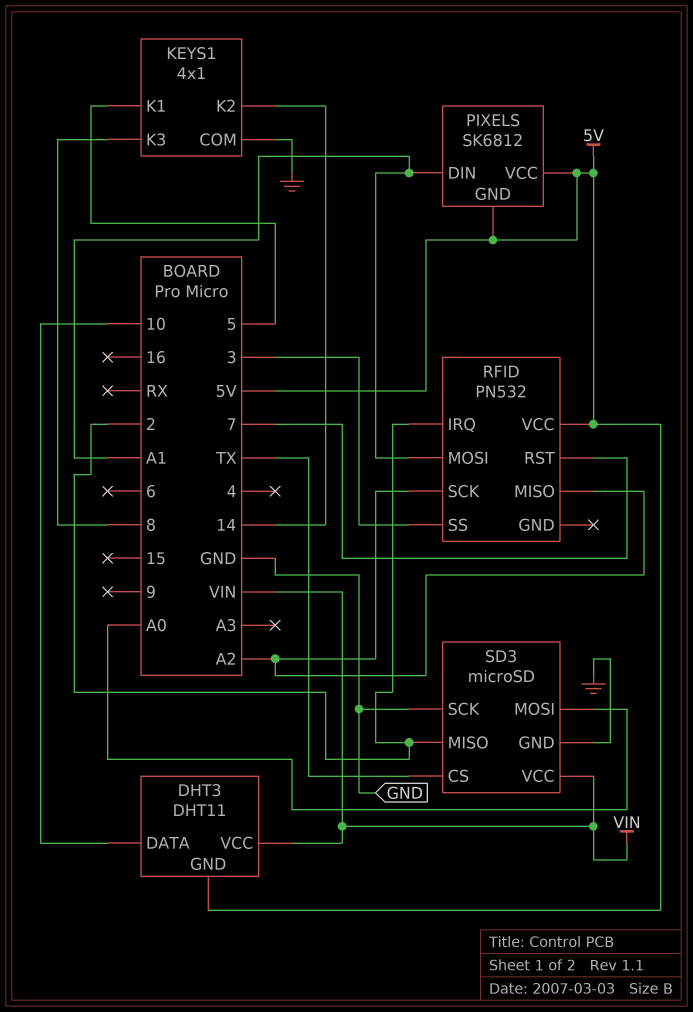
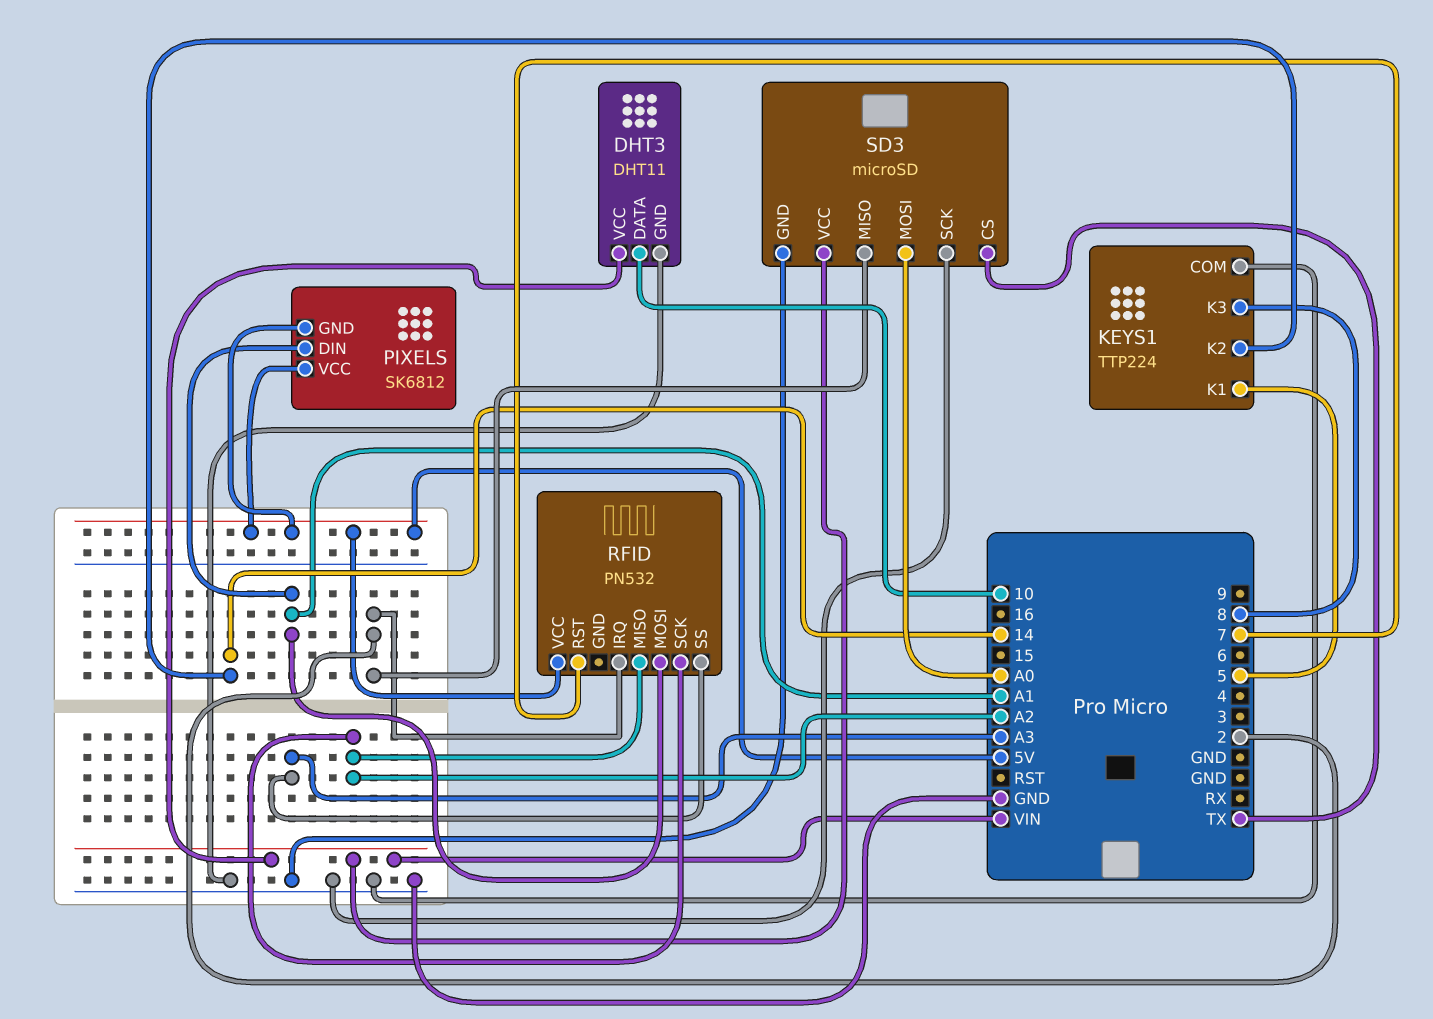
DHT3 pin GND: 5V -> GND
KEYS1: 4x1 -> TTP224
RFID pin SS: 3 -> A3

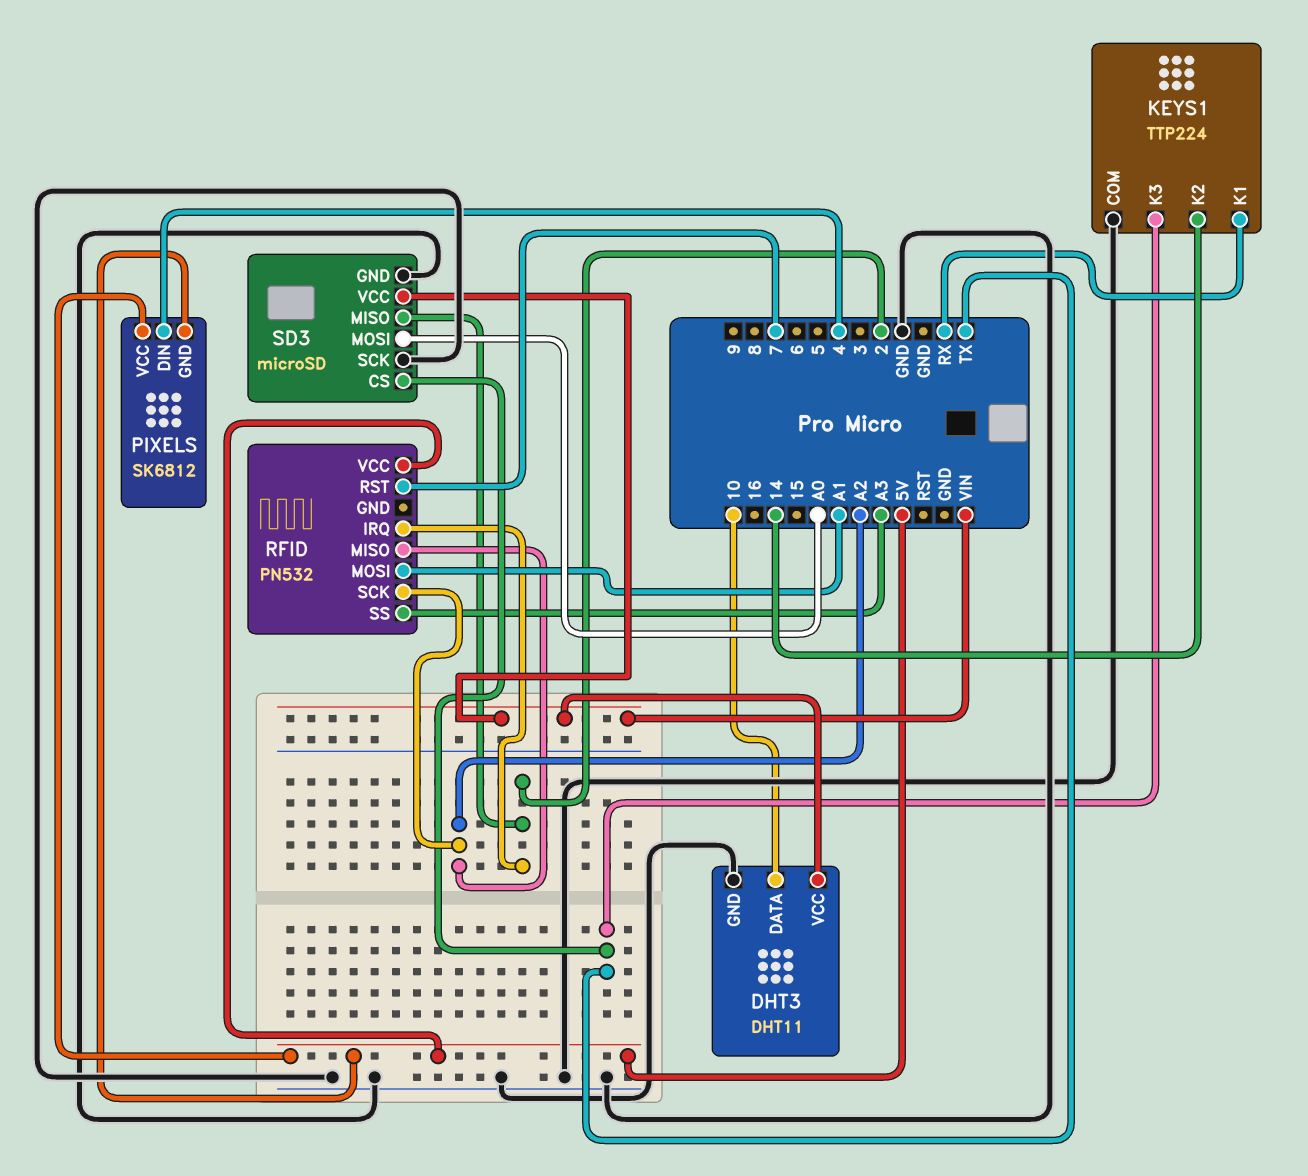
KEYS1 pin K1: 5 -> RX
KEYS1 pin K3: 8 -> TX
PIXELS pin DIN: A1 -> 4

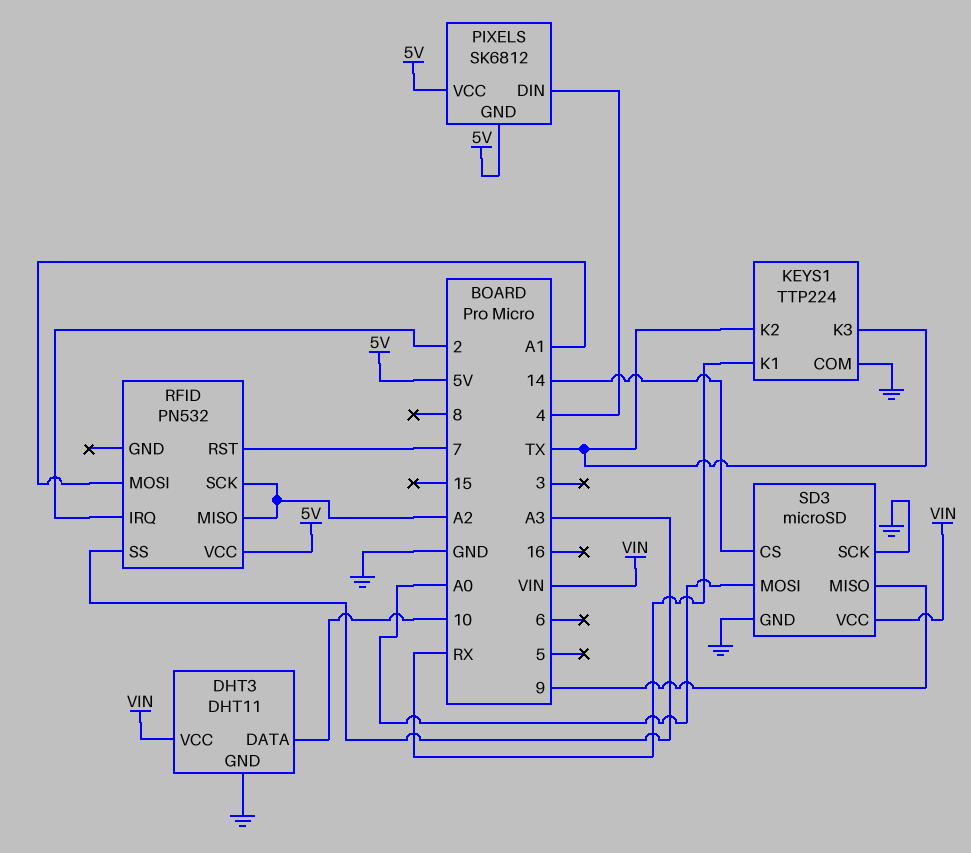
KEYS1 pin K2: 14 -> TX
SD3 pin CS: TX -> 14
SD3 pin MISO: 2 -> 9

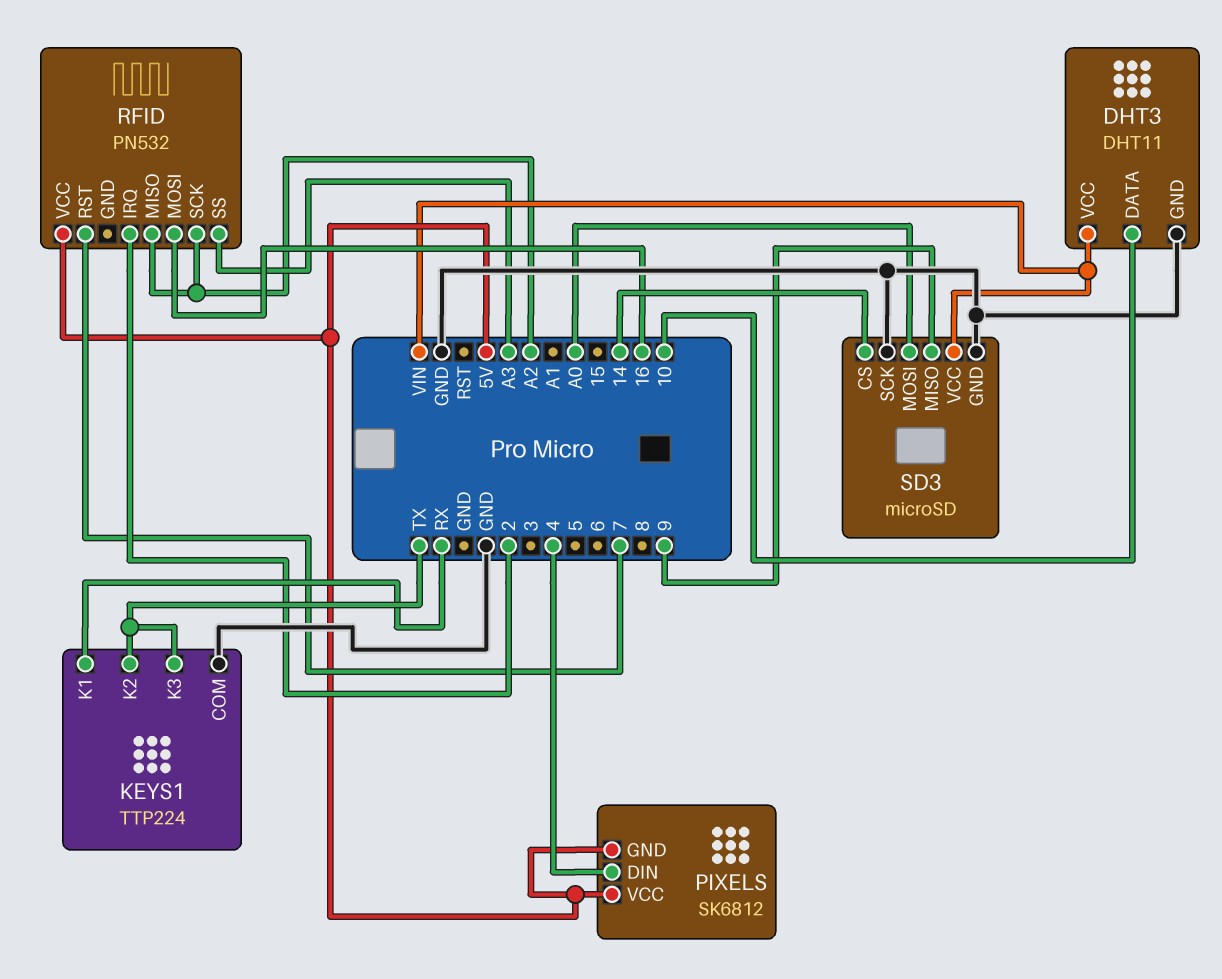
RFID pin MOSI: A1 -> 16

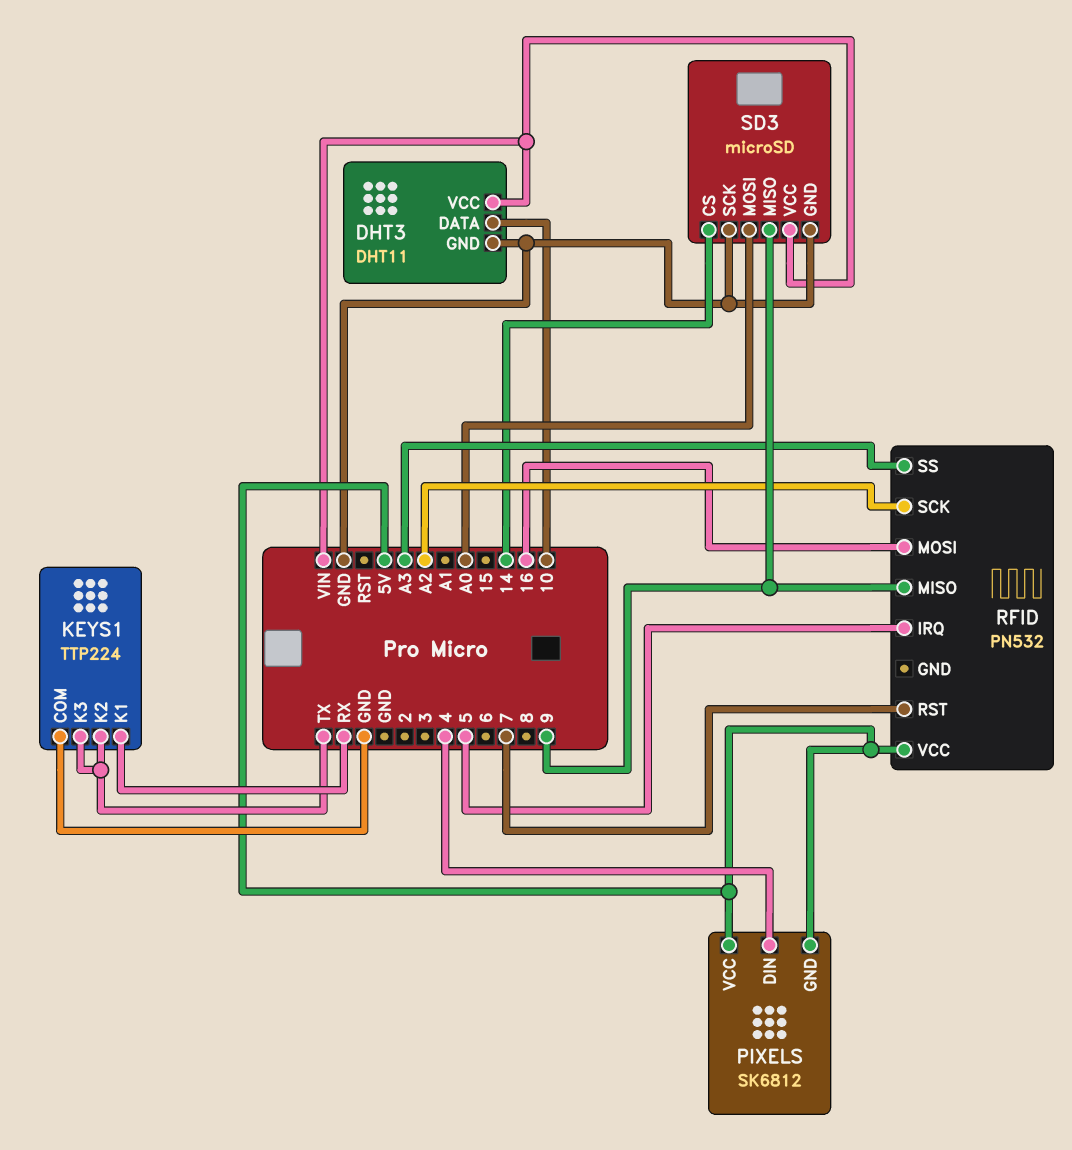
RFID pin IRQ: 2 -> 5
RFID pin MISO: A2 -> 9

